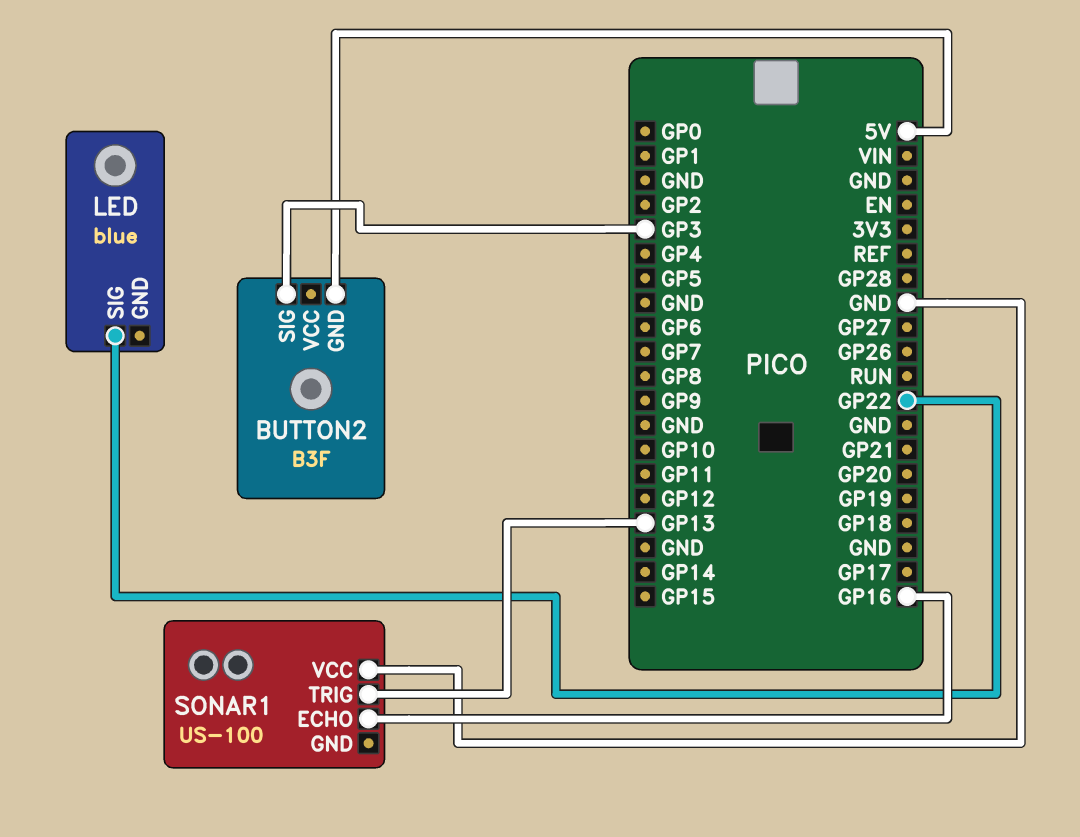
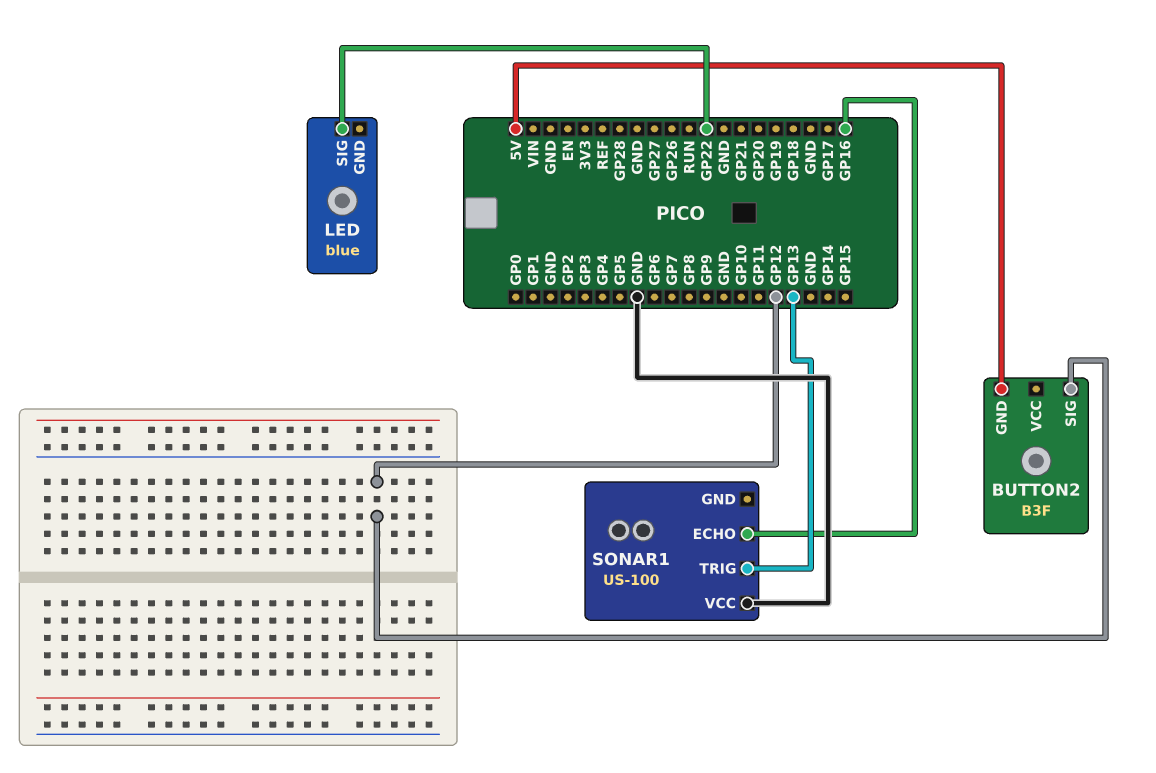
BUTTON2 pin SIG: GP3 -> GP12

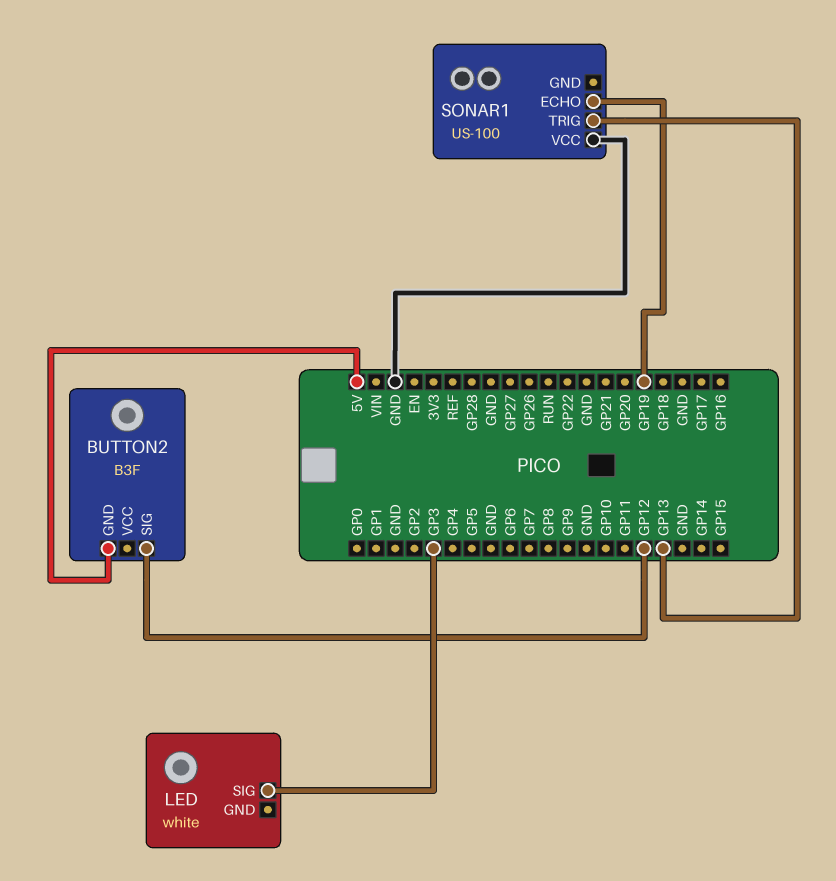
LED: blue -> white
LED pin SIG: GP22 -> GP3
SONAR1 pin ECHO: GP16 -> GP19

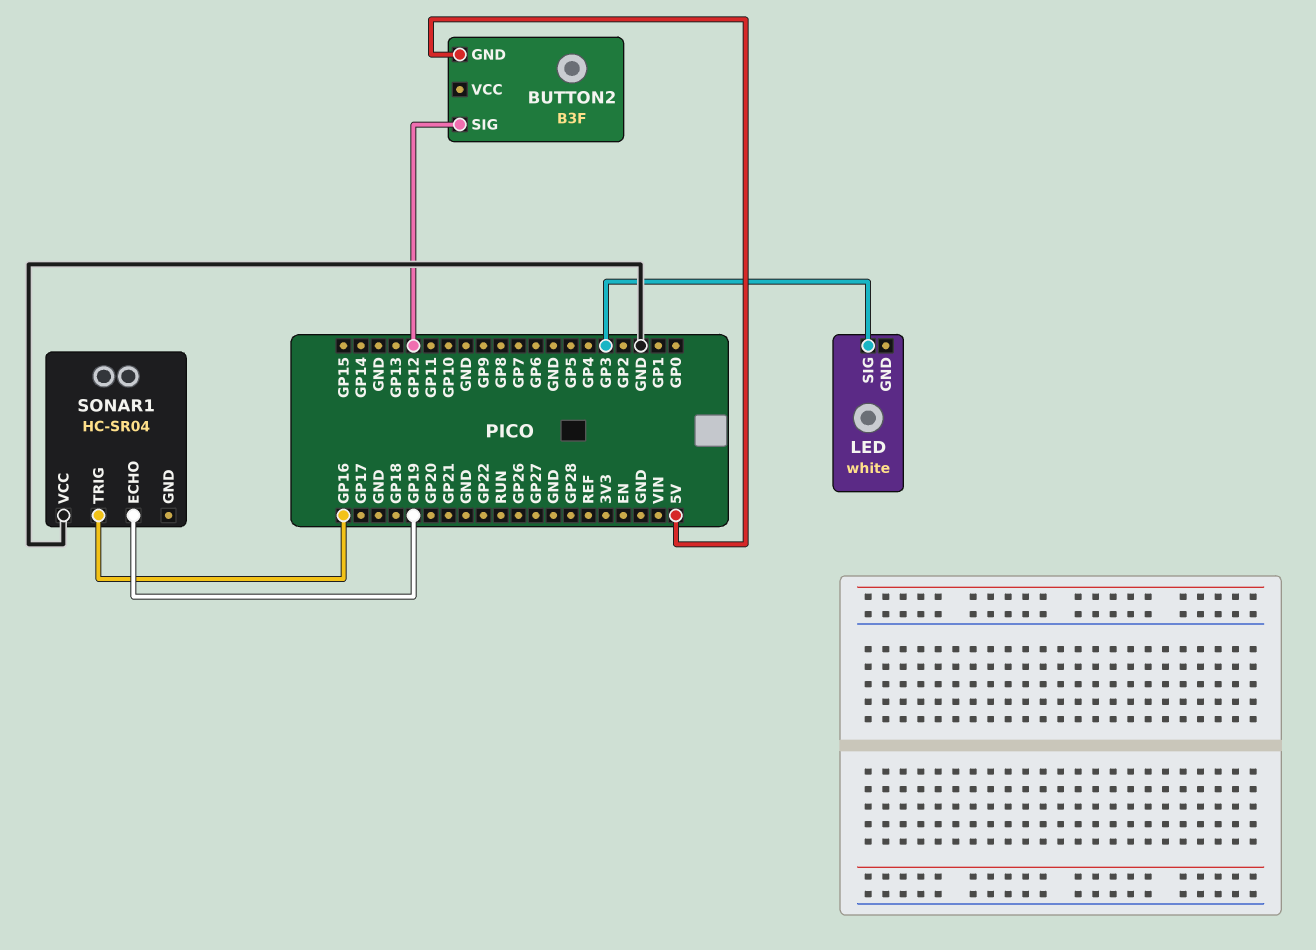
SONAR1: US-100 -> HC-SR04
SONAR1 pin TRIG: GP13 -> GP16

